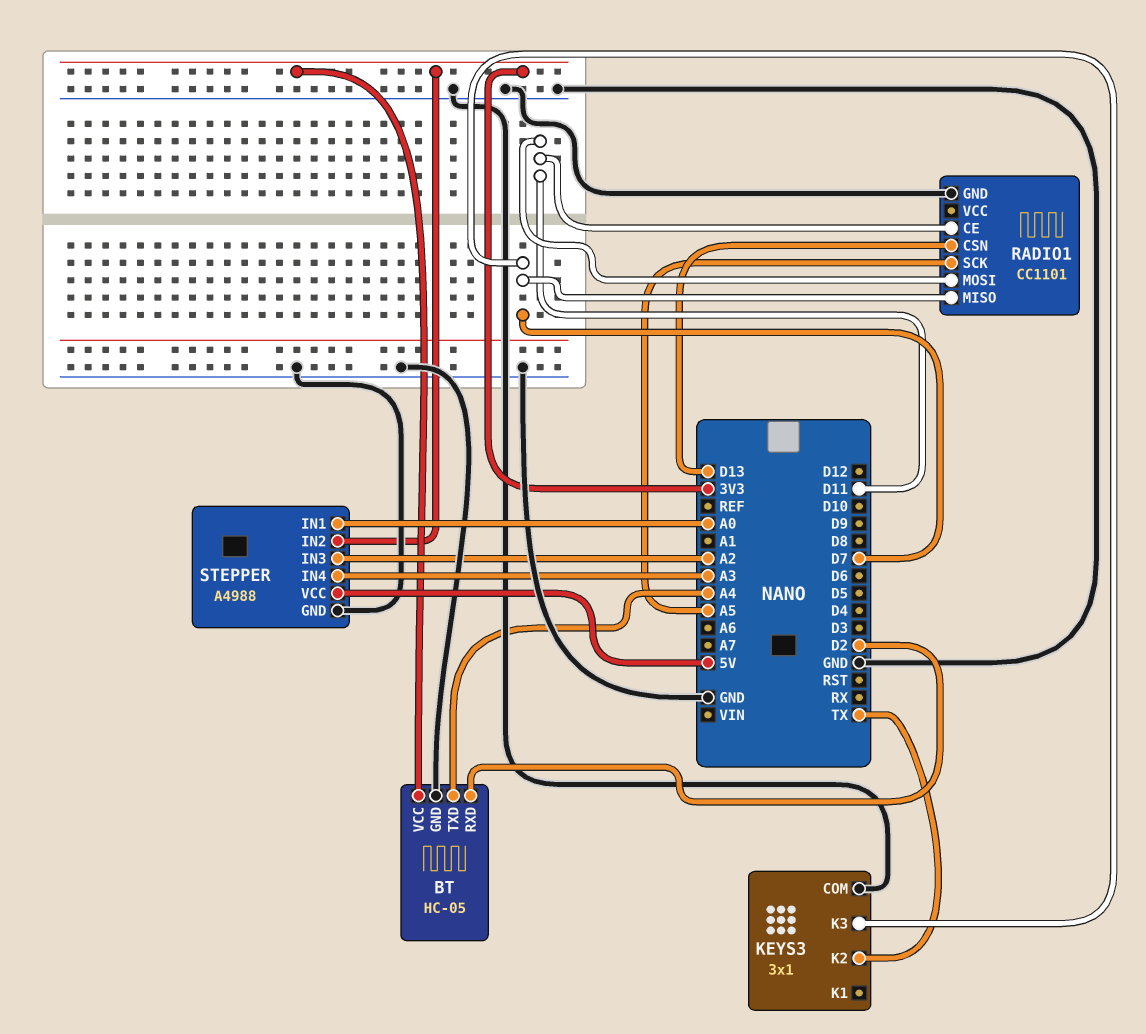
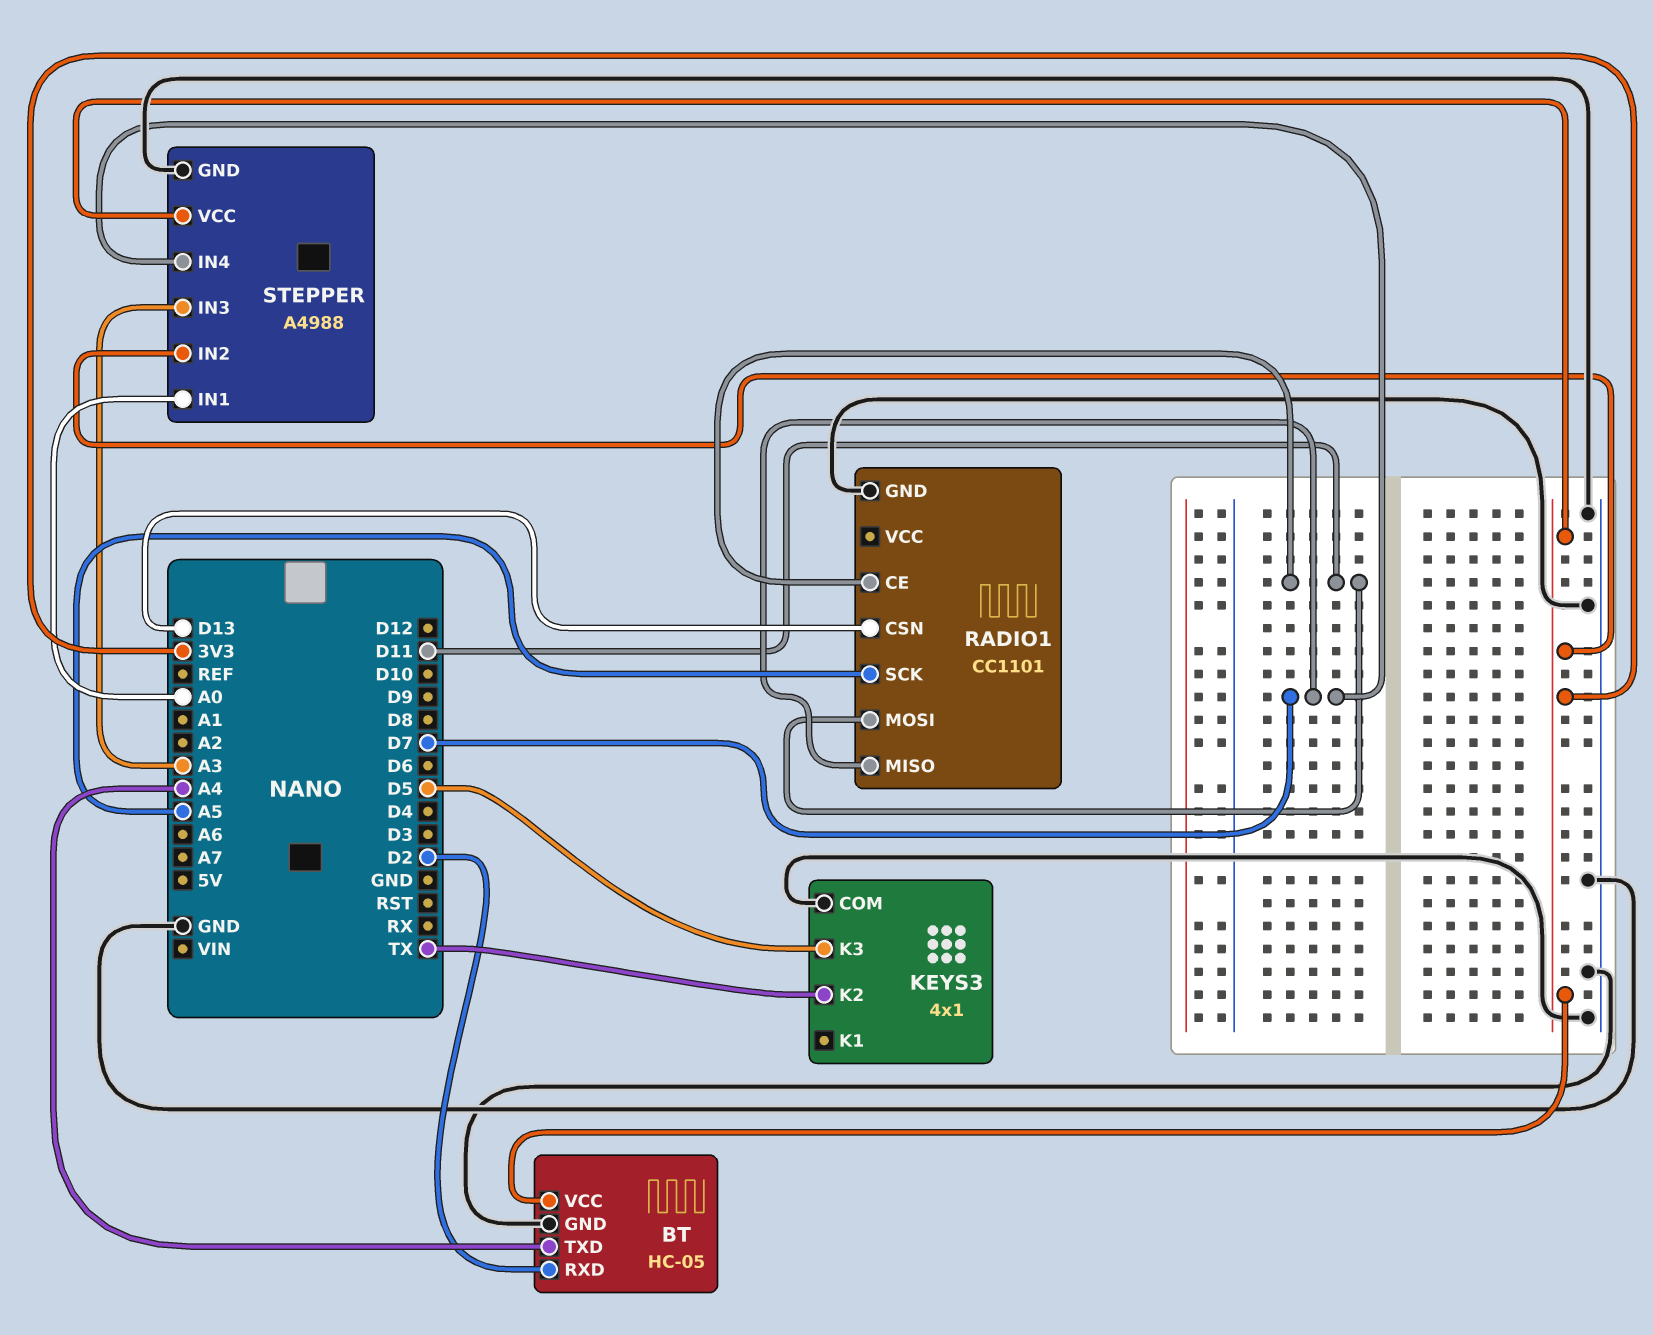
KEYS3: 3x1 -> 4x1
KEYS3 pin K3: D7 -> D5
STEPPER pin IN3: A2 -> A3
STEPPER pin IN4: A3 -> D7
STEPPER pin VCC: 5V -> 3V3

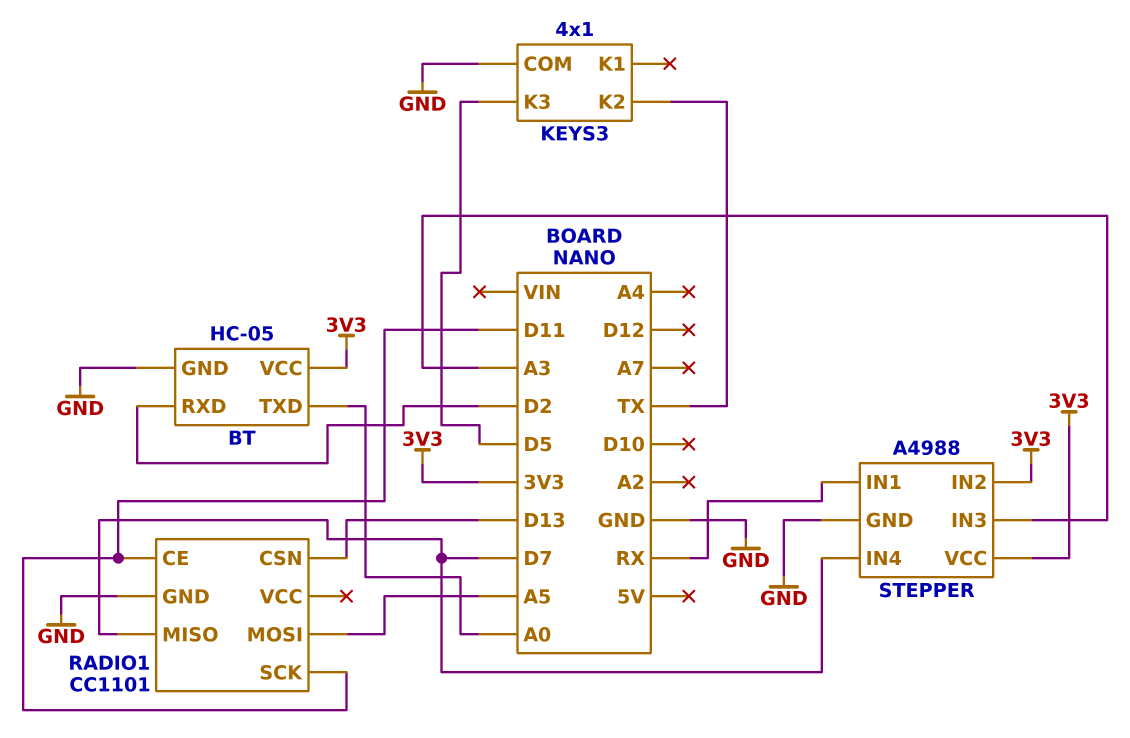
BT pin TXD: A4 -> A0
RADIO1 pin MOSI: D11 -> A5
RADIO1 pin SCK: A5 -> D11
STEPPER pin IN1: A0 -> RX

